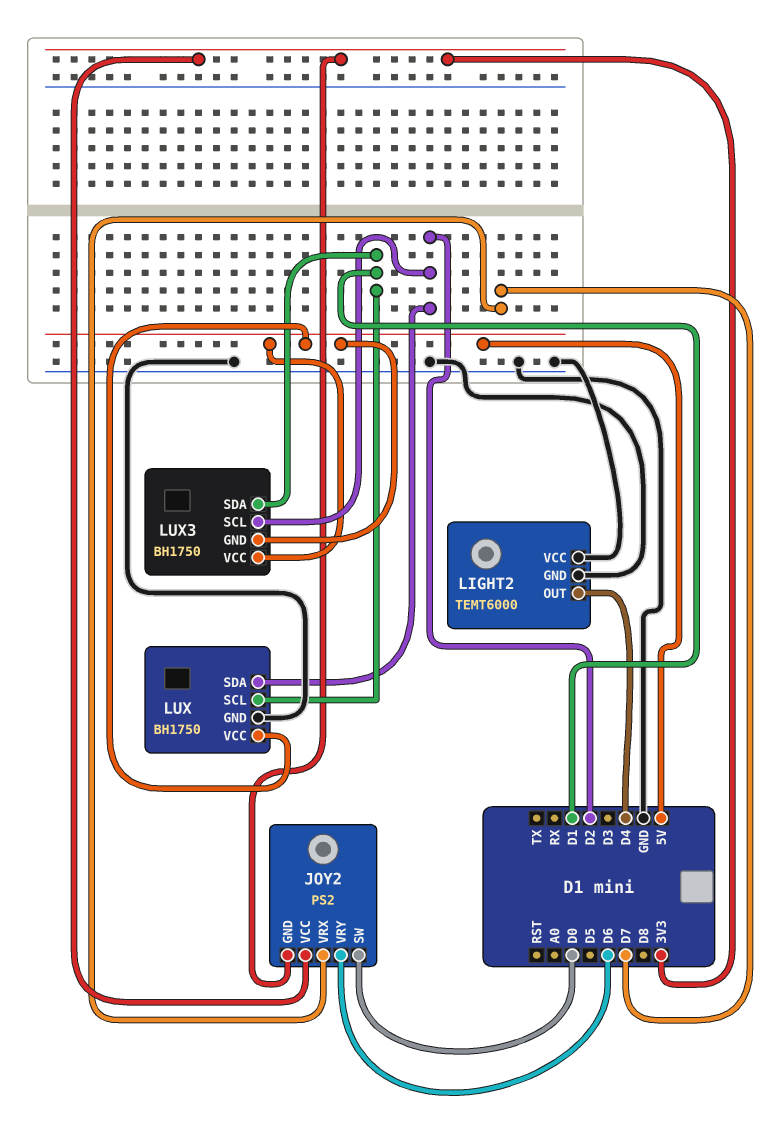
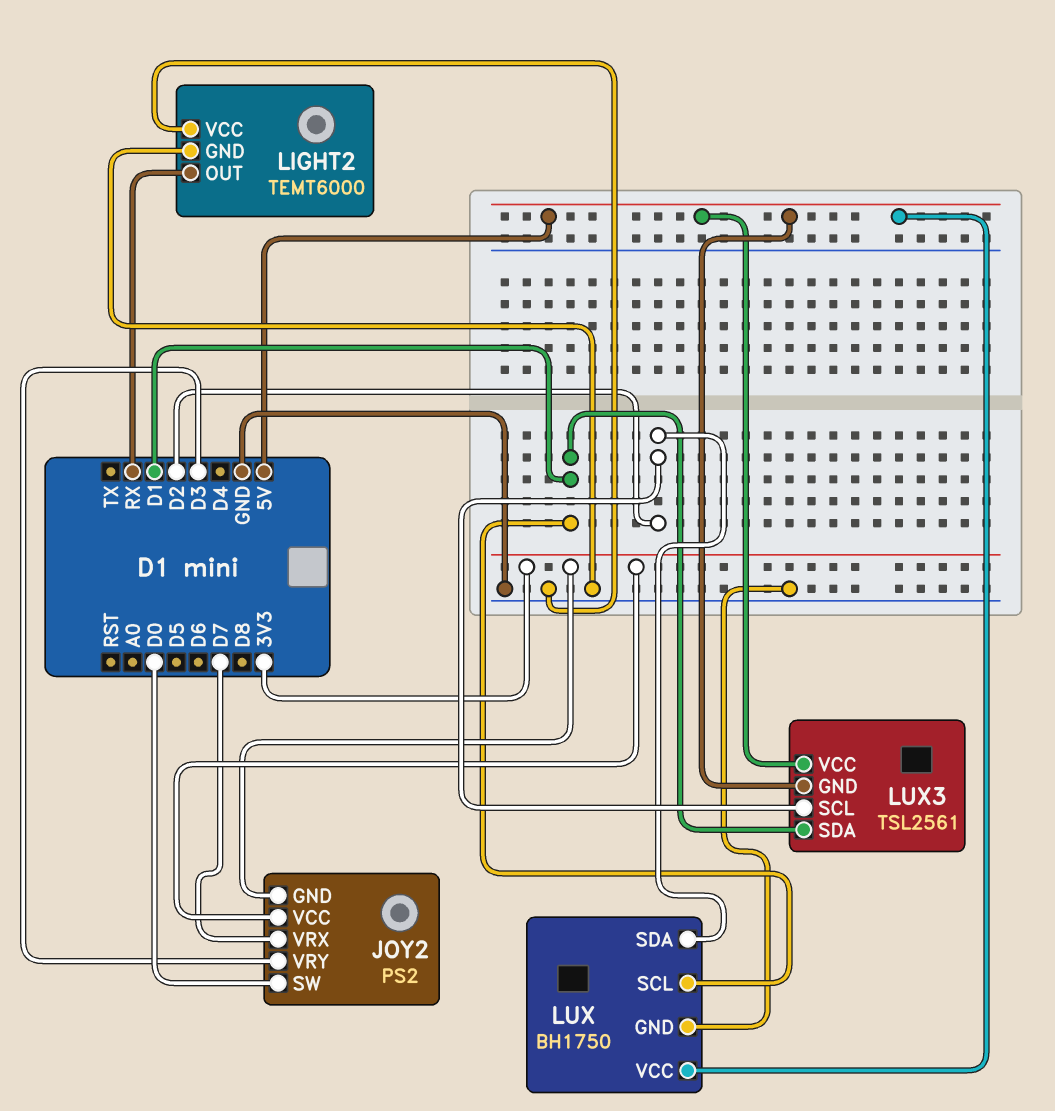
JOY2 pin VRY: D6 -> D3
LIGHT2 pin OUT: D4 -> RX
LUX3: BH1750 -> TSL2561

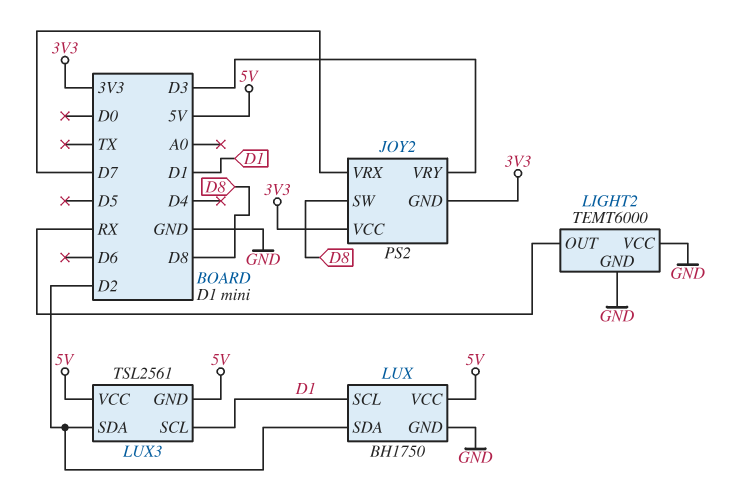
JOY2 pin SW: D0 -> D8
LUX3 pin SCL: D2 -> D1
LUX3 pin SDA: D1 -> D2

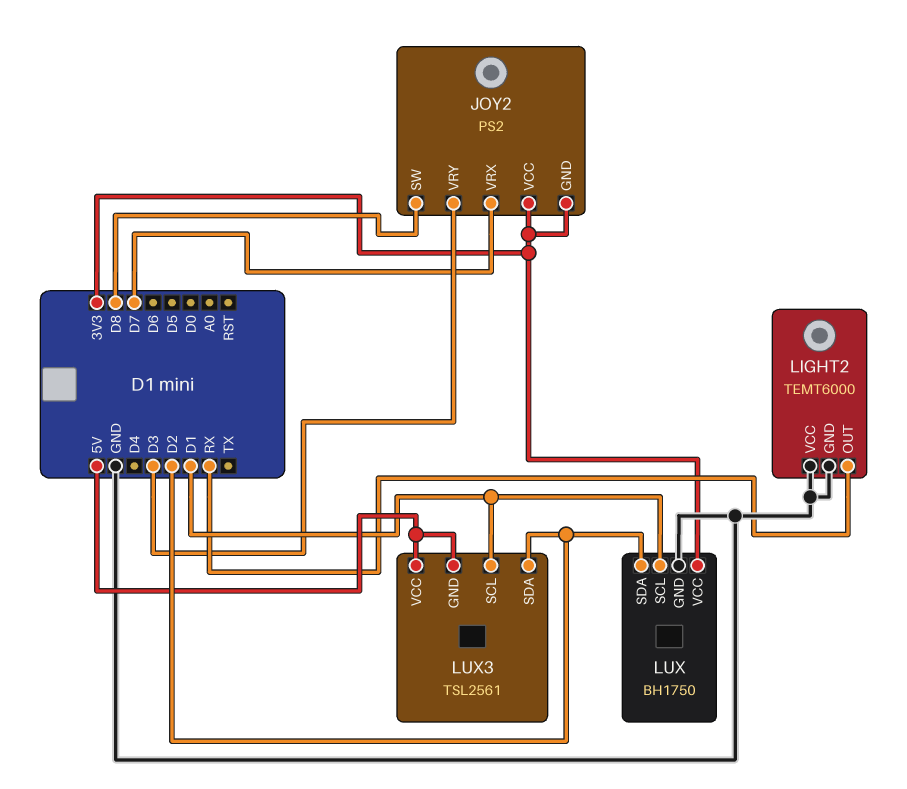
LUX pin VCC: 5V -> 3V3

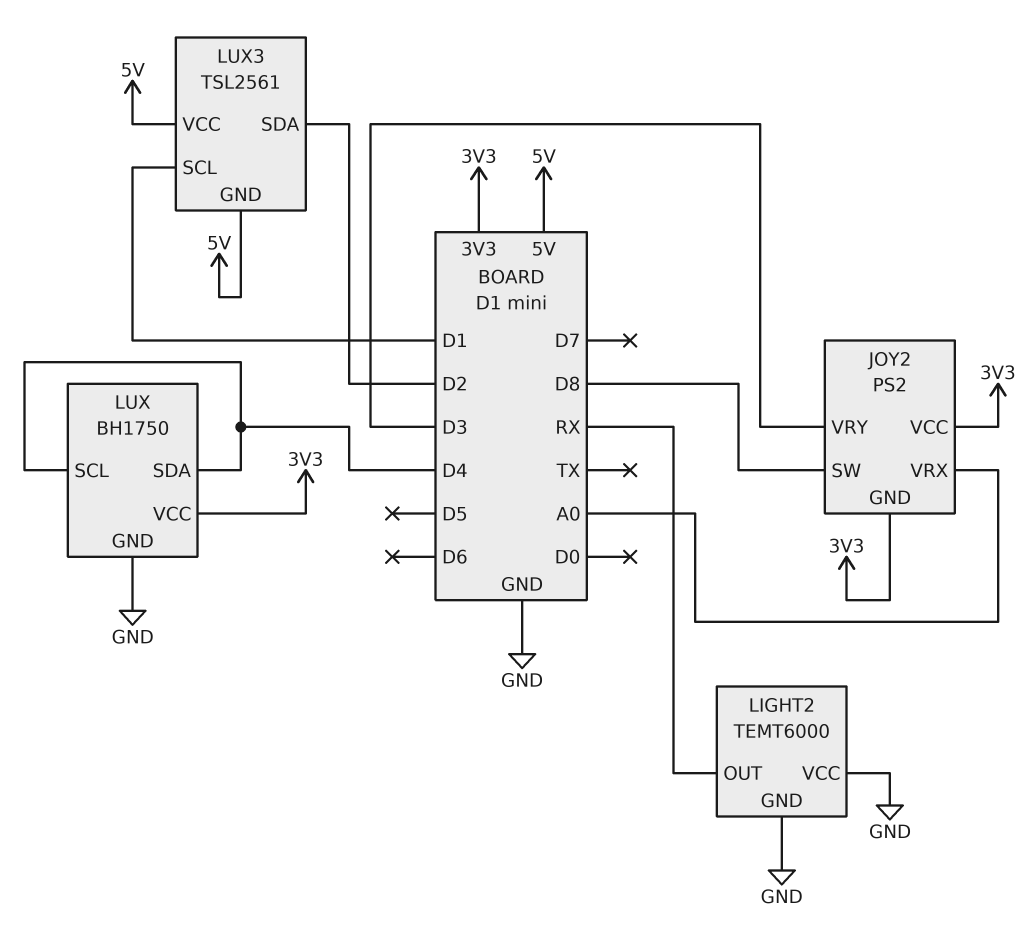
JOY2 pin VRX: D7 -> A0
LUX pin SCL: D1 -> D4
LUX pin SDA: D2 -> D4

